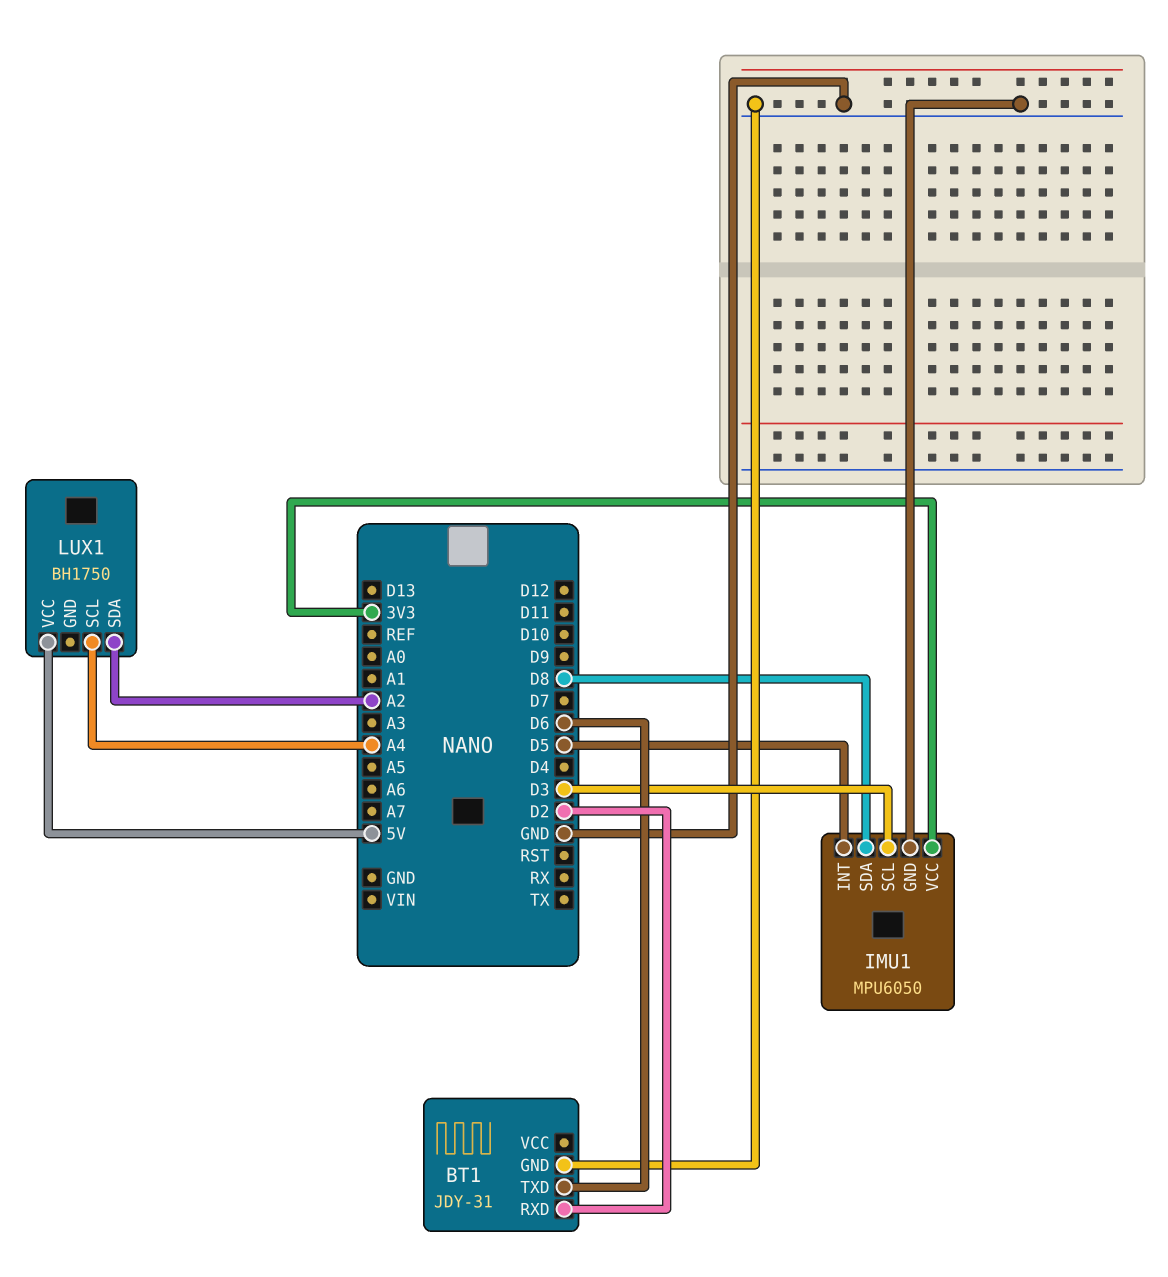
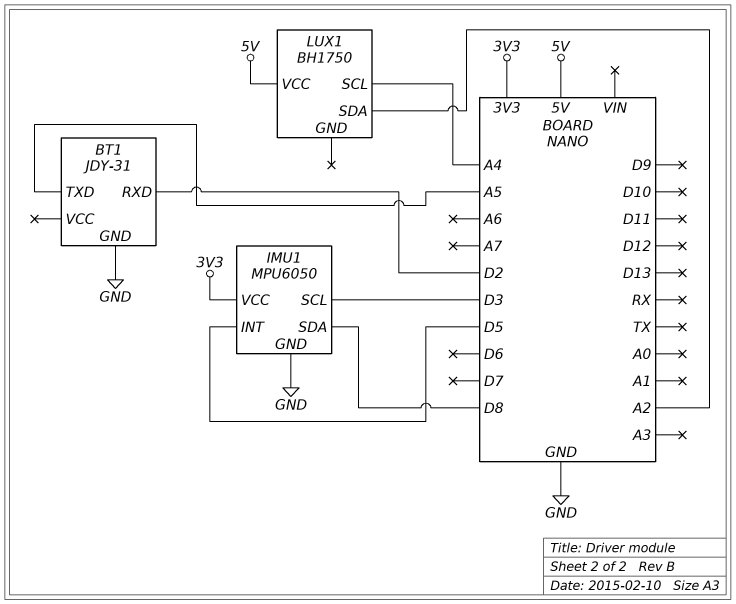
BT1 pin TXD: D6 -> A5

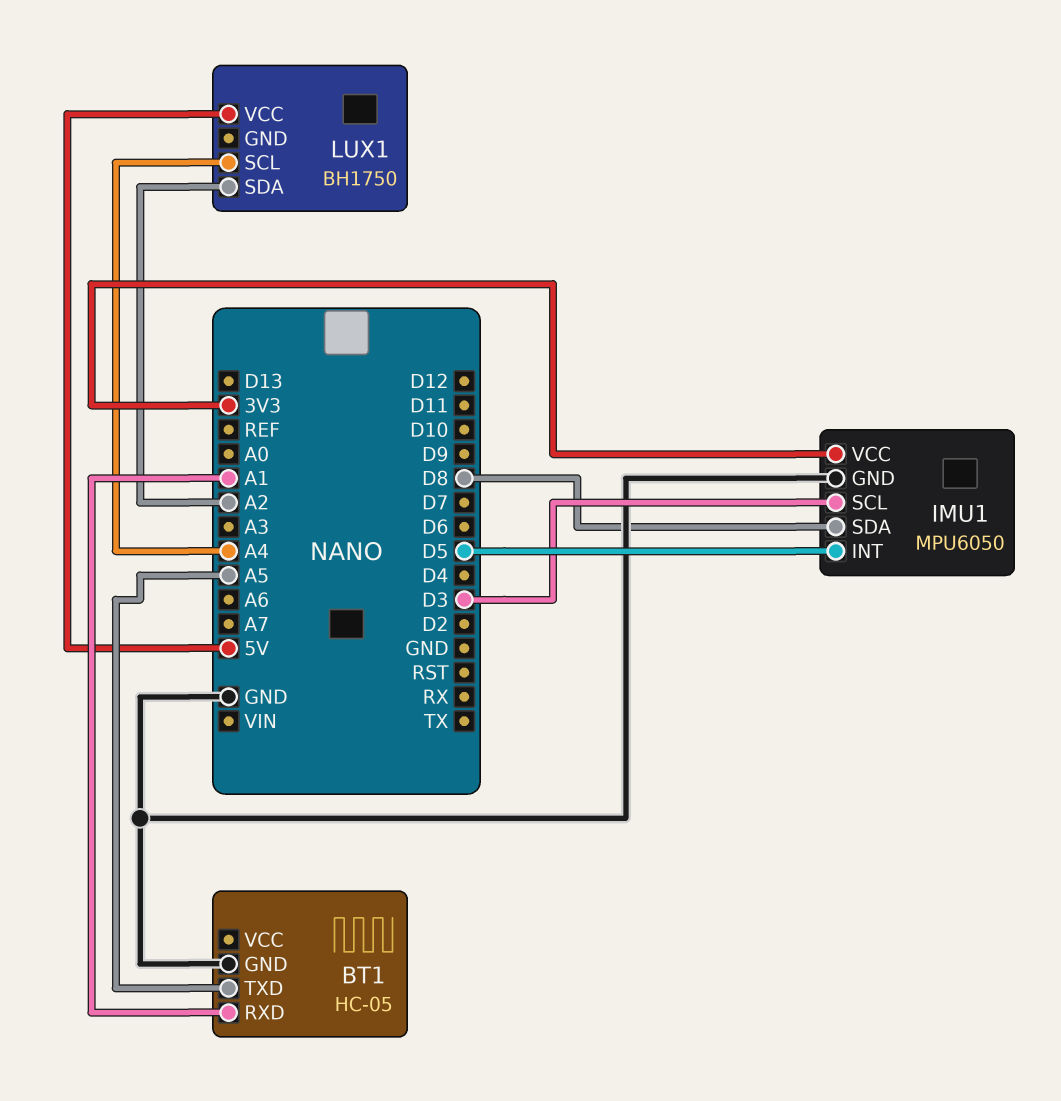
BT1: JDY-31 -> HC-05
BT1 pin RXD: D2 -> A1

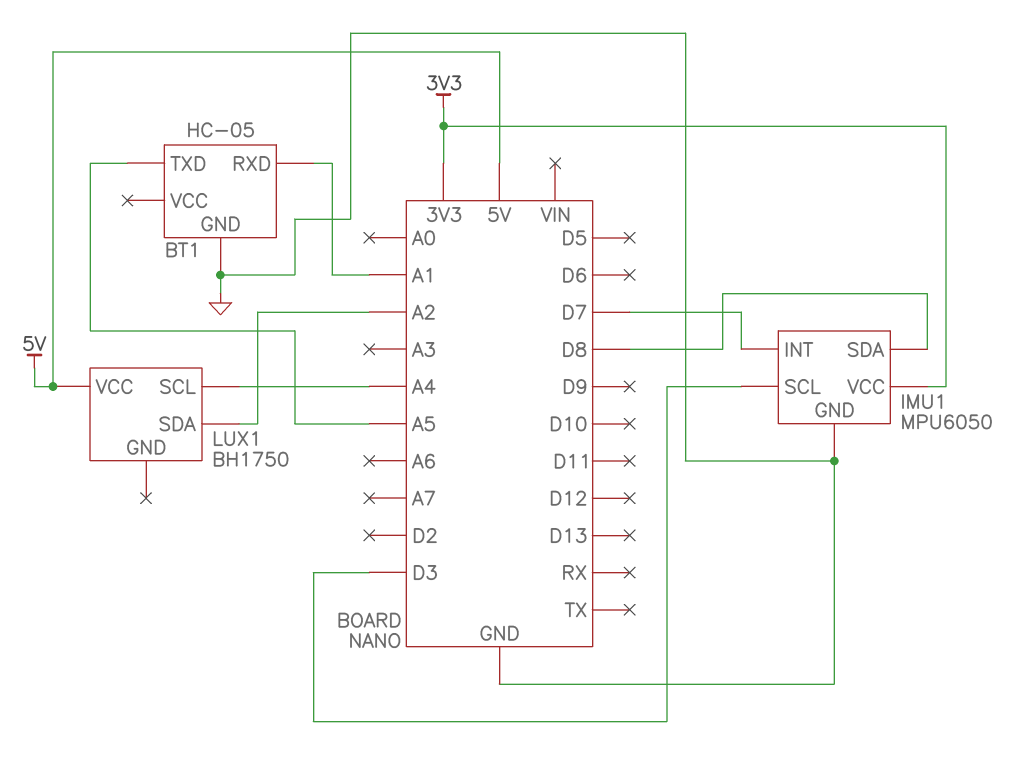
IMU1 pin INT: D5 -> D7

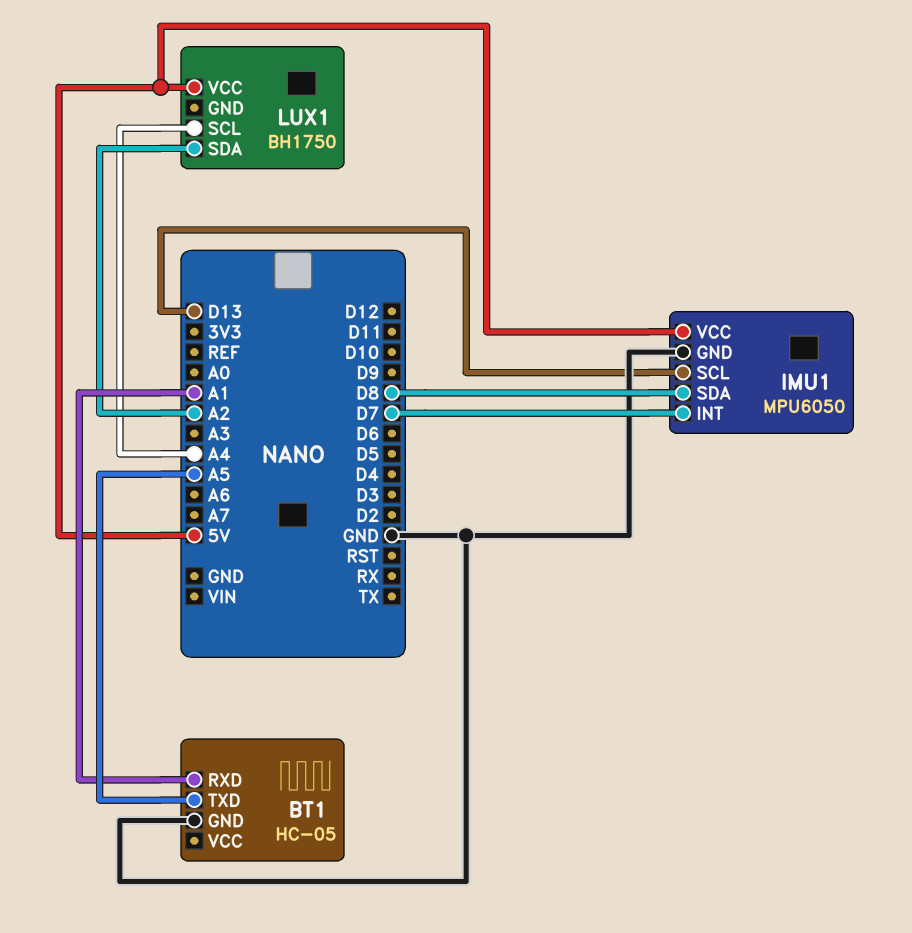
IMU1 pin SCL: D3 -> D13
IMU1 pin VCC: 3V3 -> 5V

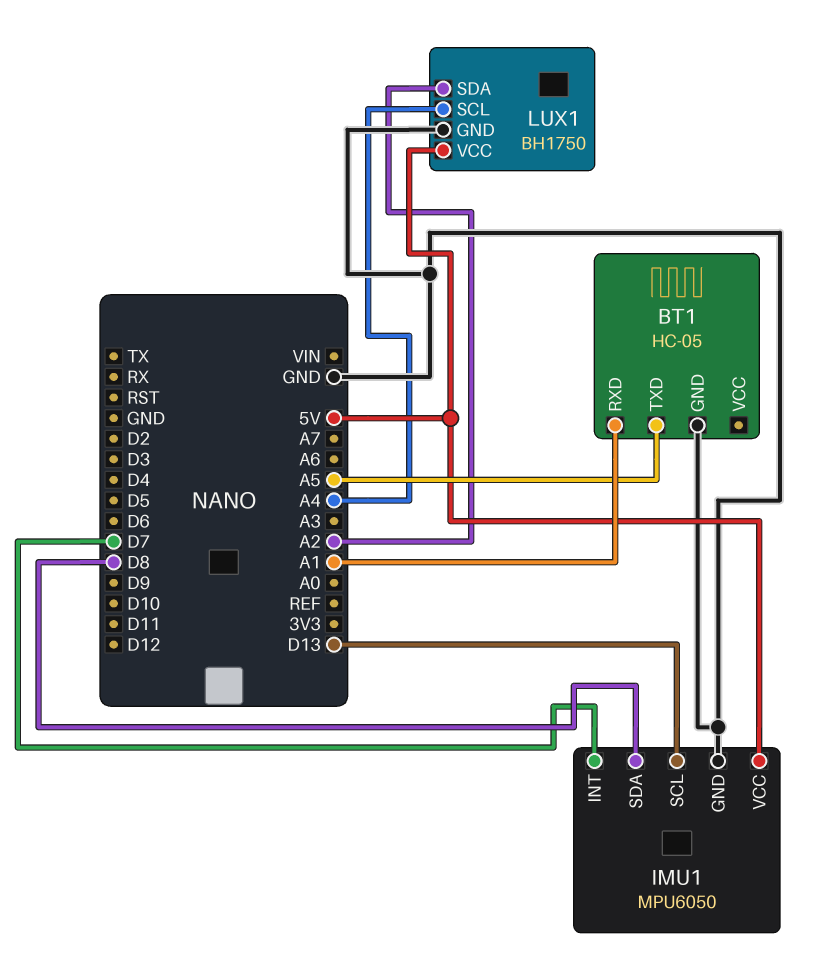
LUX1 pin GND: none -> GND

